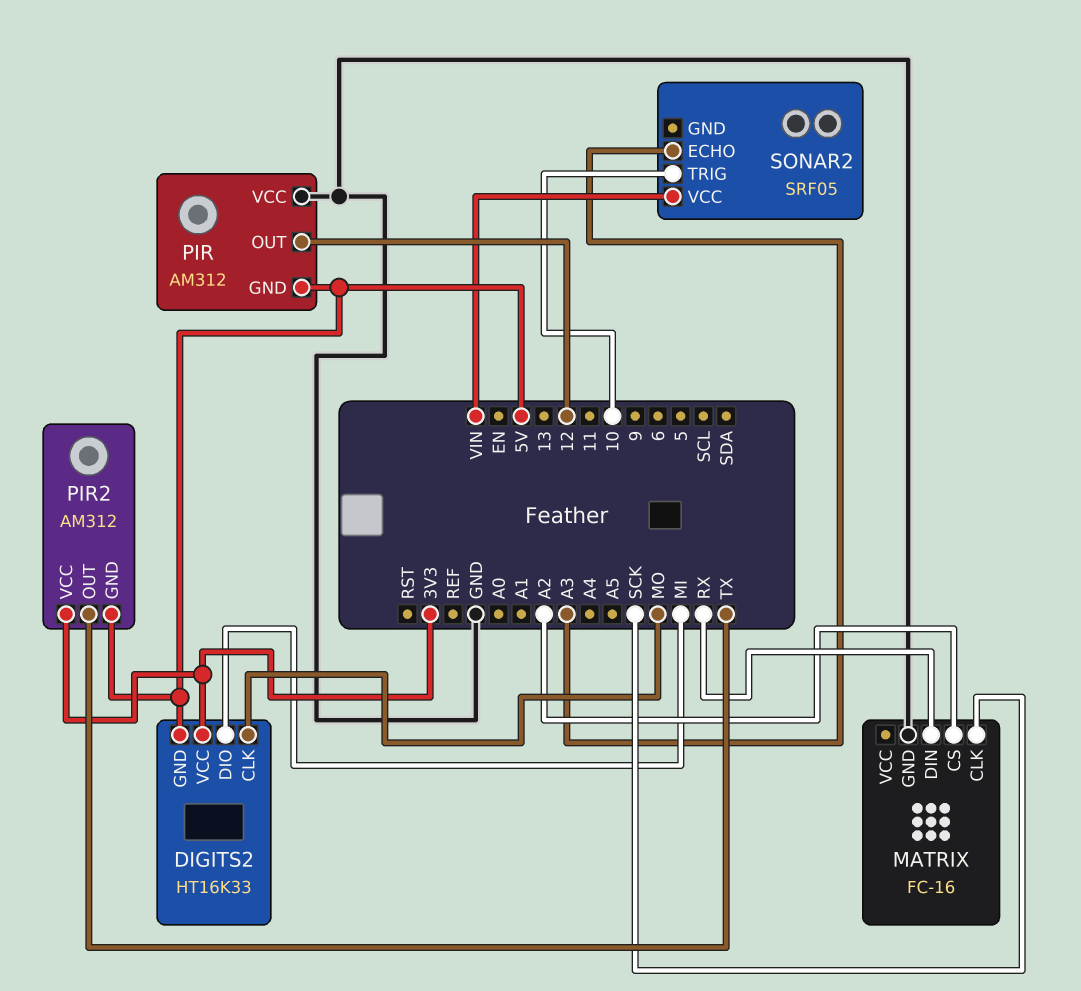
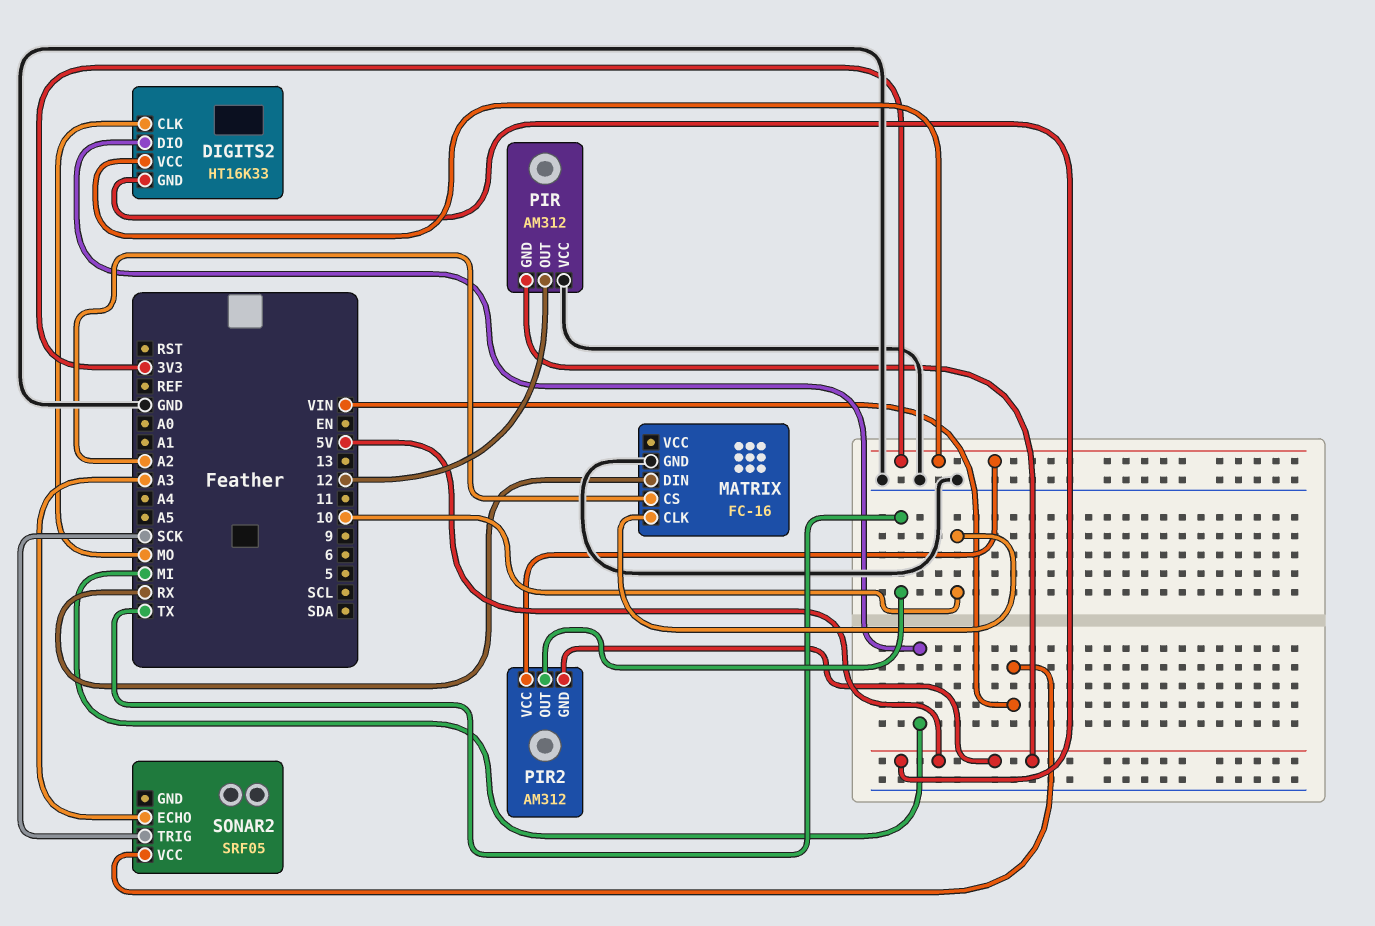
MATRIX pin CLK: SCK -> 10
SONAR2 pin TRIG: 10 -> SCK

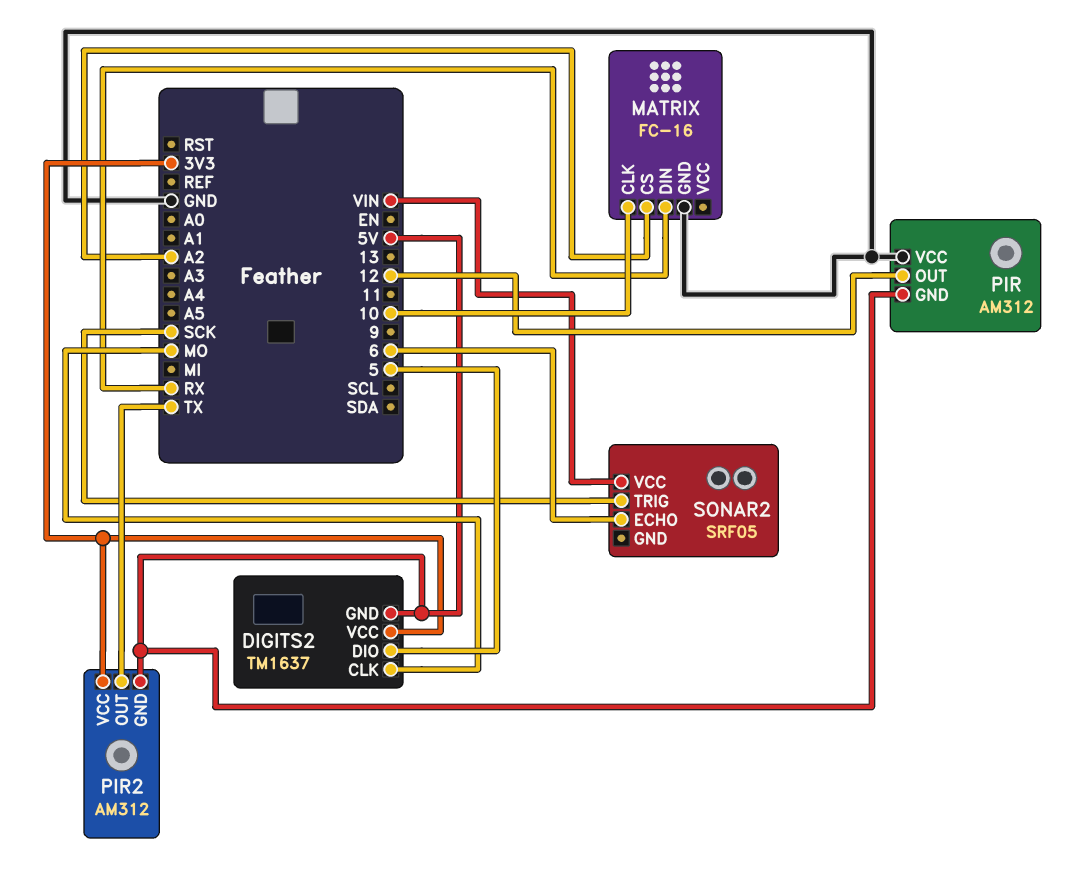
DIGITS2: HT16K33 -> TM1637
DIGITS2 pin DIO: MI -> 5
SONAR2 pin ECHO: A3 -> 6

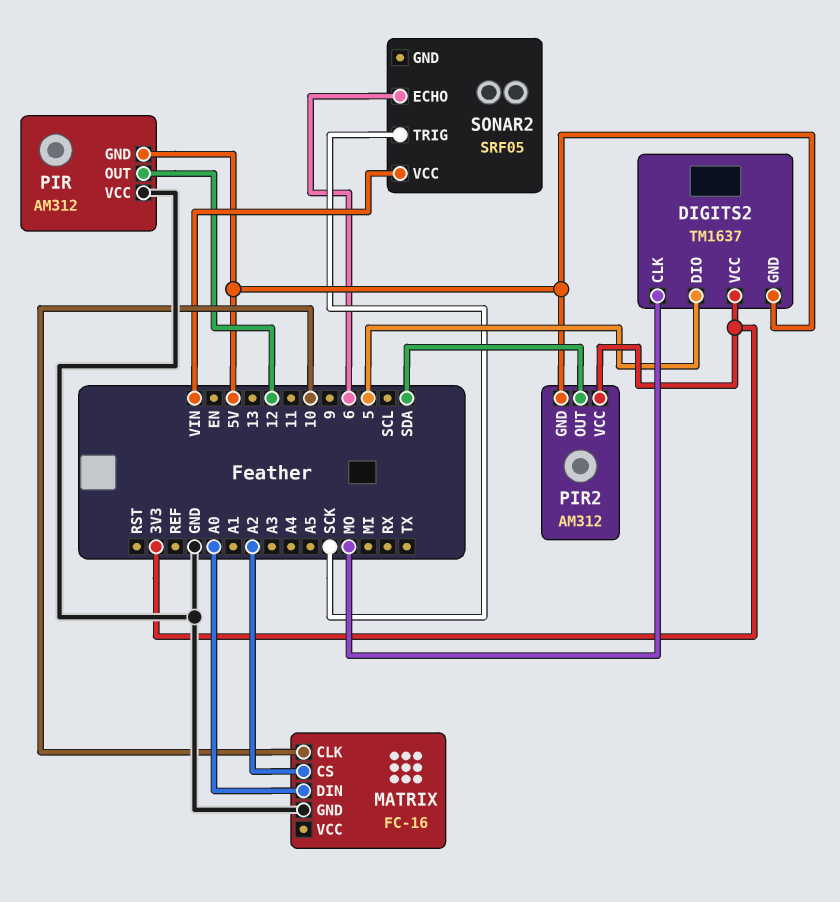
MATRIX pin DIN: RX -> A0
PIR2 pin OUT: TX -> SDA

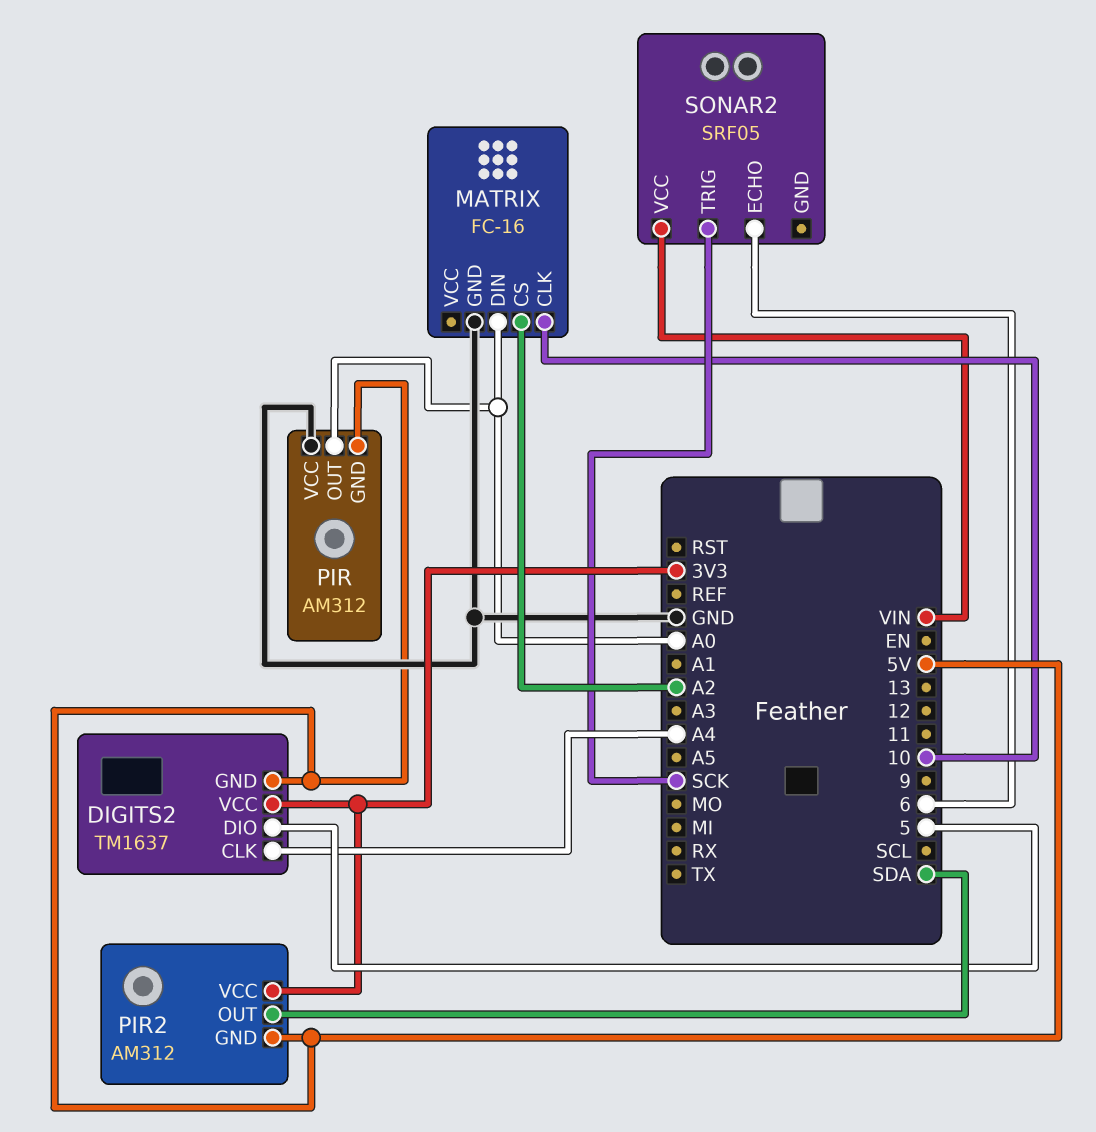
DIGITS2 pin CLK: MO -> A4
PIR pin OUT: 12 -> A0

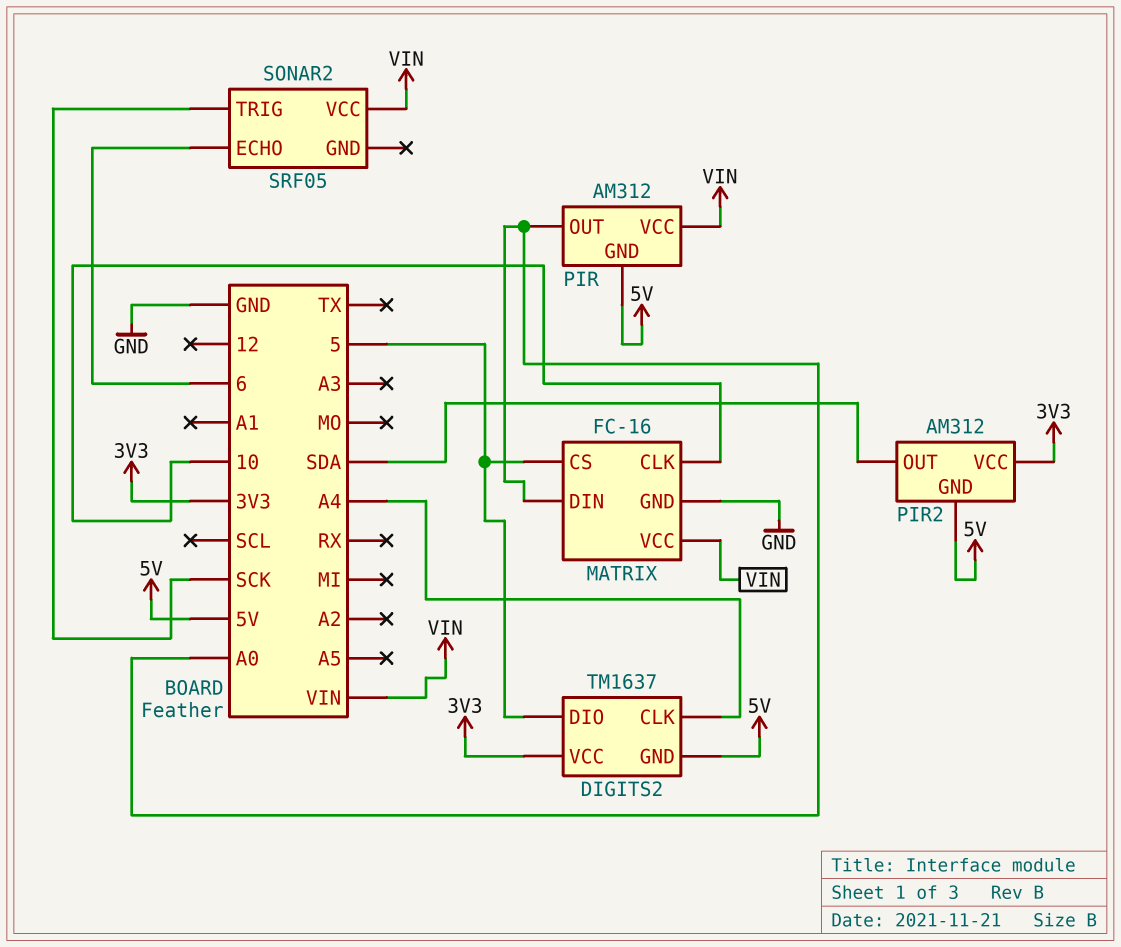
MATRIX pin CS: A2 -> 5
MATRIX pin VCC: none -> VIN
PIR pin VCC: GND -> VIN

